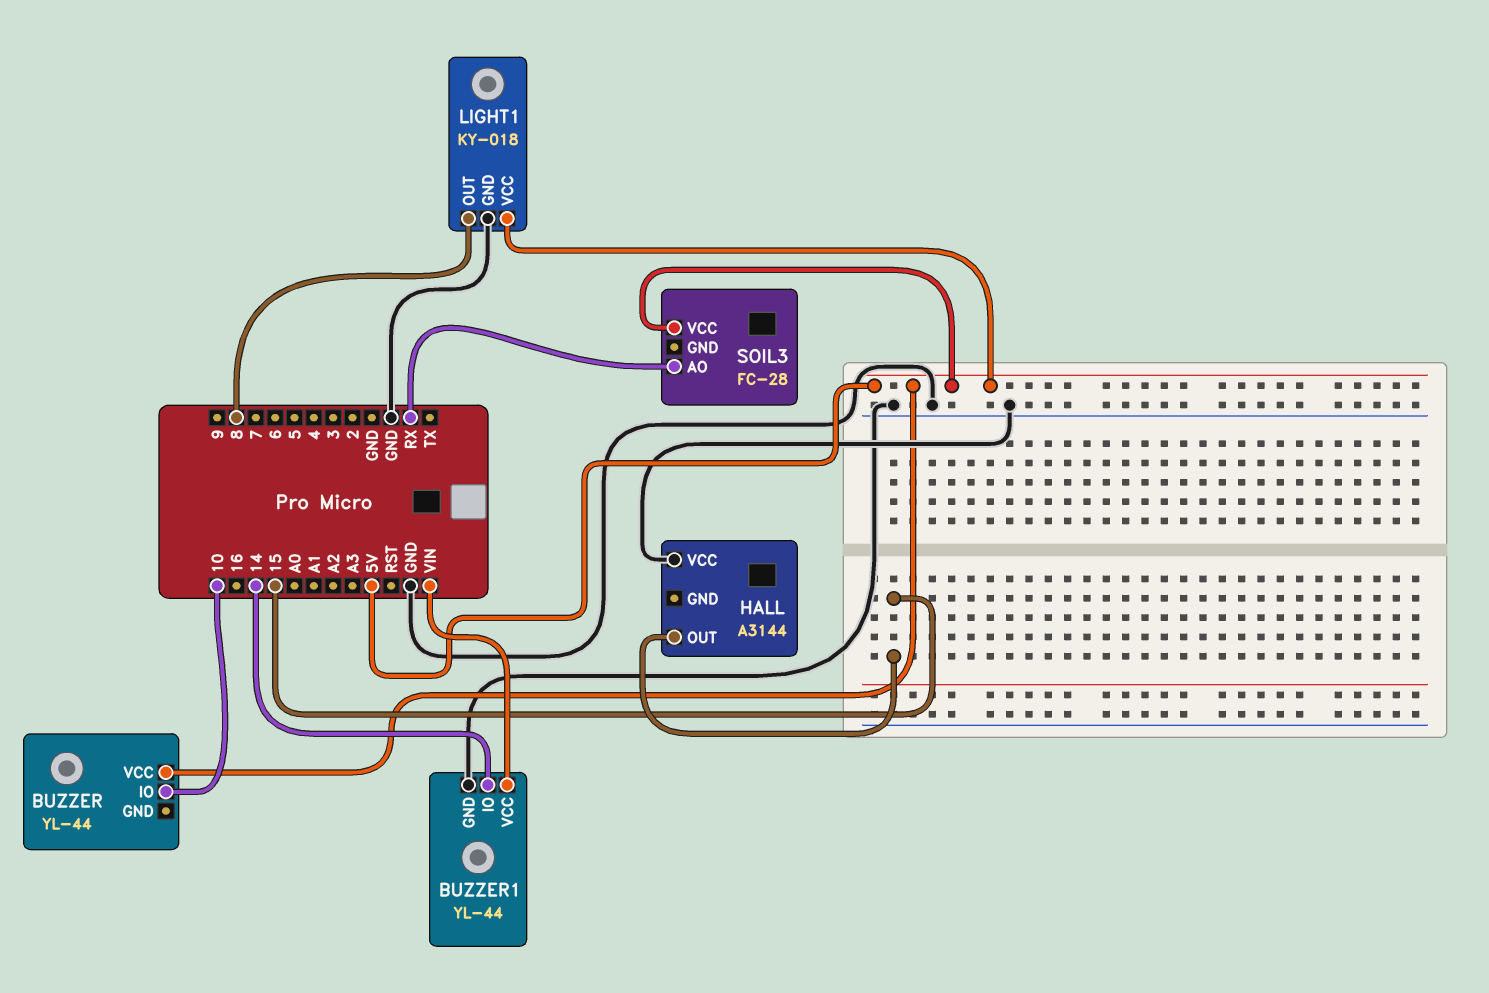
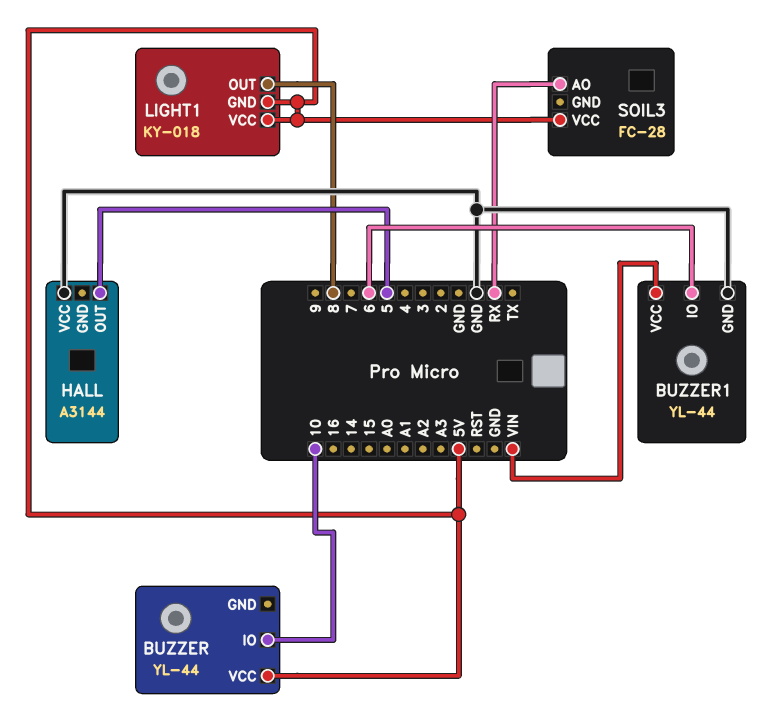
BUZZER1 pin IO: 14 -> 6
HALL pin OUT: 15 -> 5
LIGHT1 pin GND: GND -> 5V

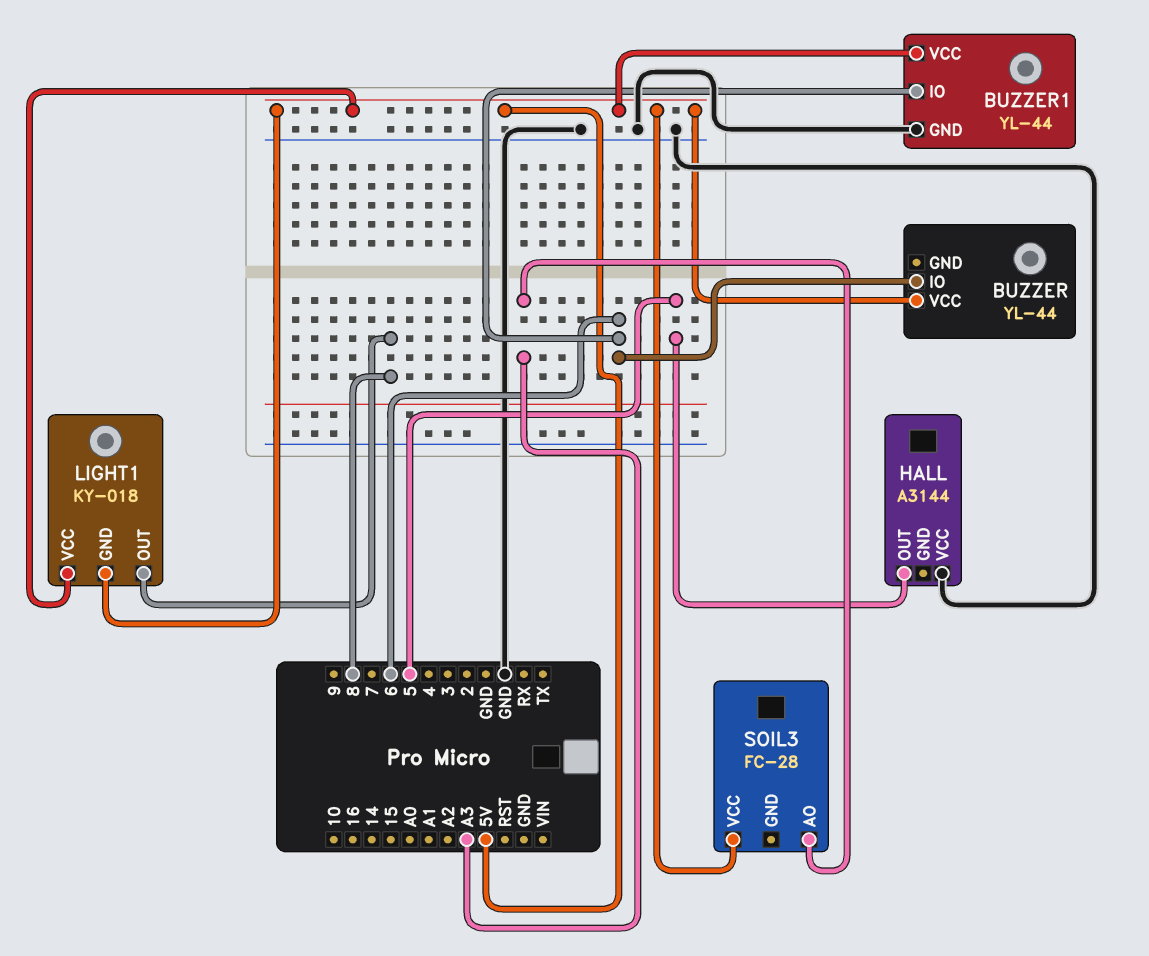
BUZZER pin IO: 10 -> 6
BUZZER1 pin VCC: VIN -> 5V
SOIL3 pin AO: RX -> A3

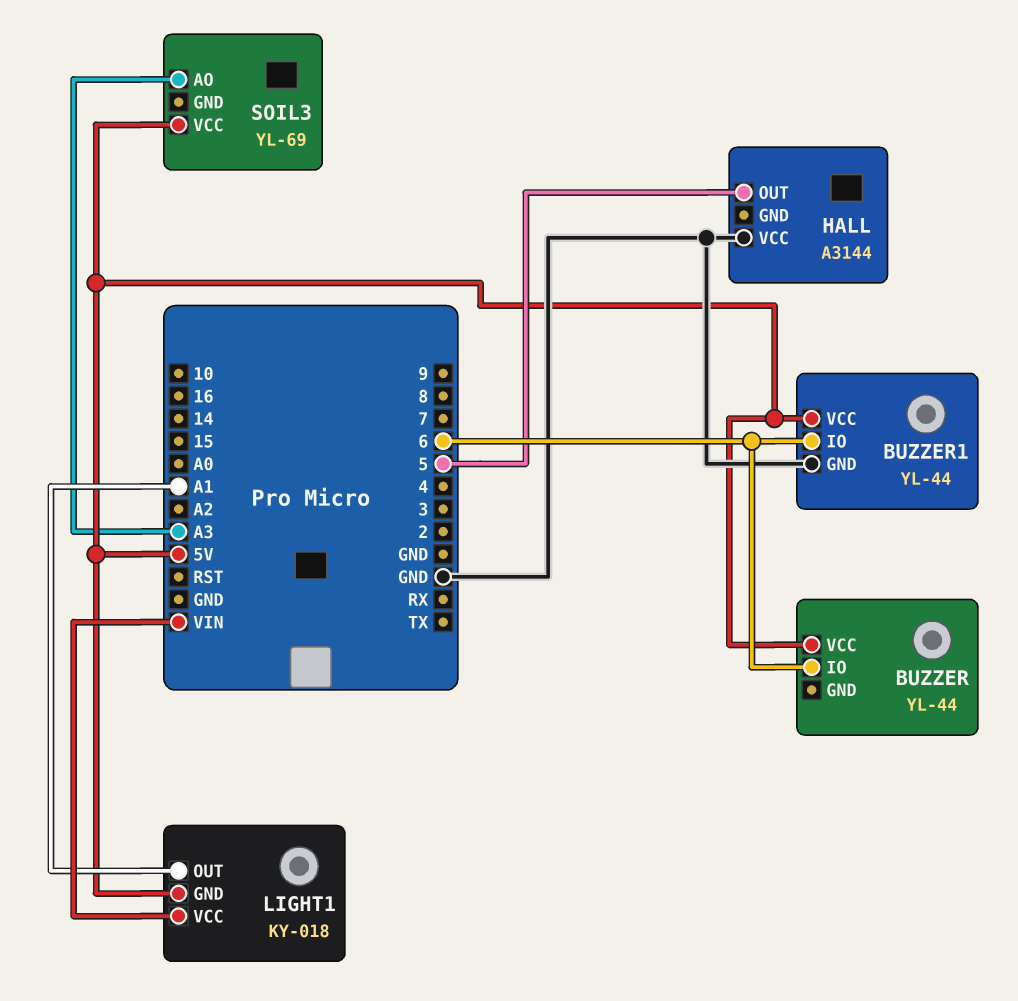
LIGHT1 pin OUT: 8 -> A1
LIGHT1 pin VCC: 5V -> VIN
SOIL3: FC-28 -> YL-69

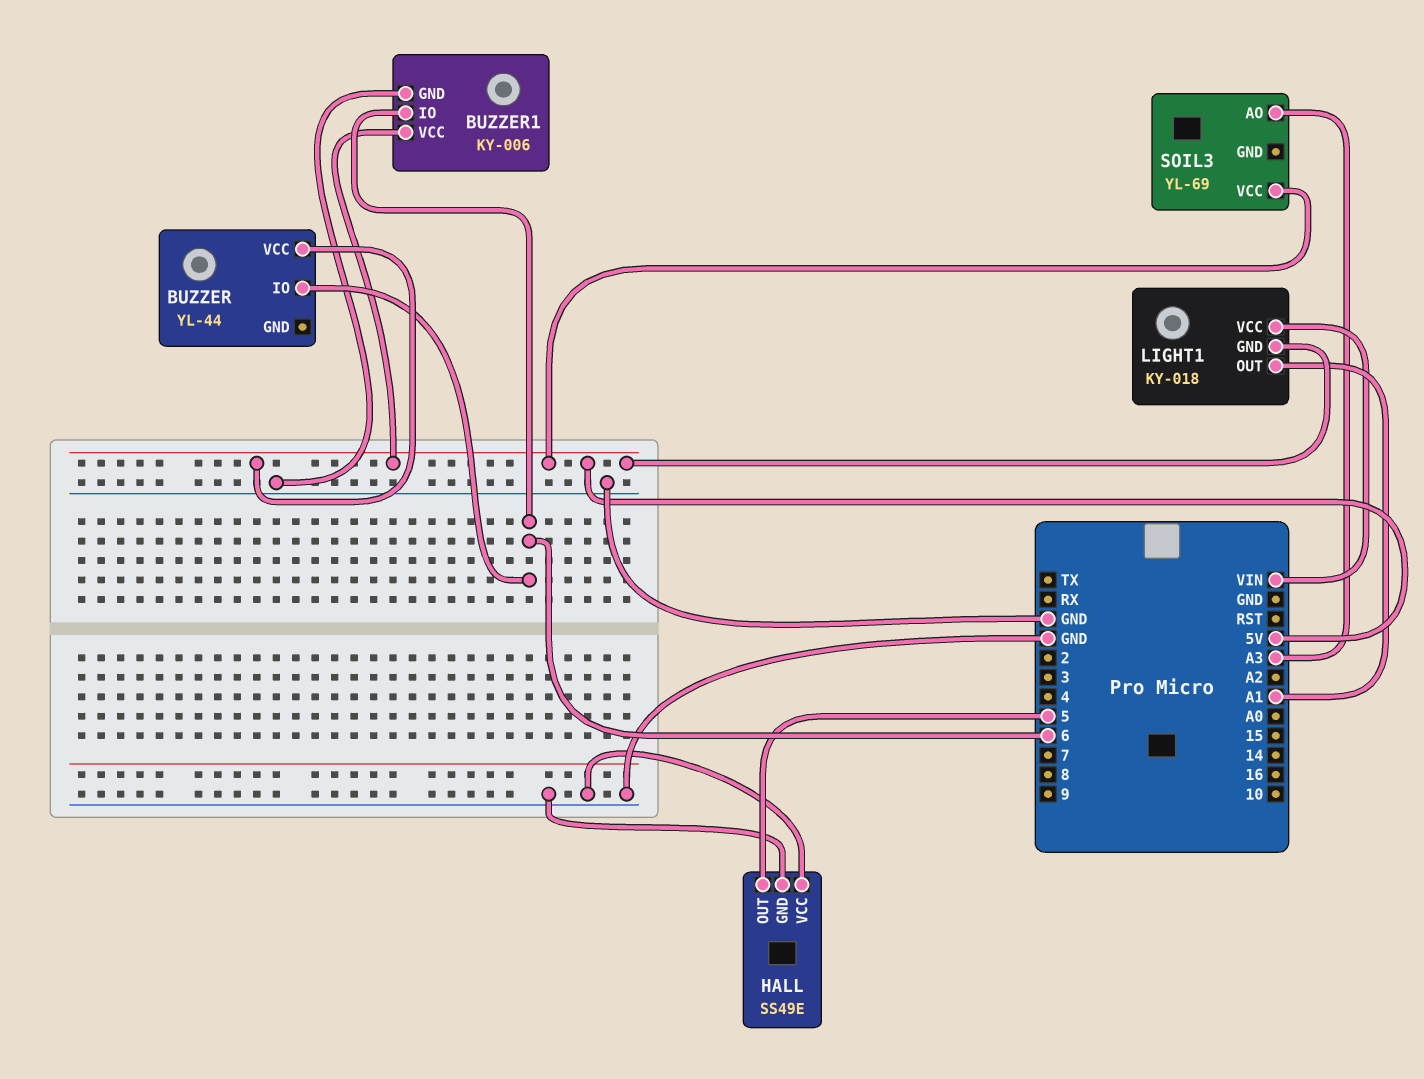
BUZZER1: YL-44 -> KY-006
HALL: A3144 -> SS49E
HALL pin GND: none -> GND

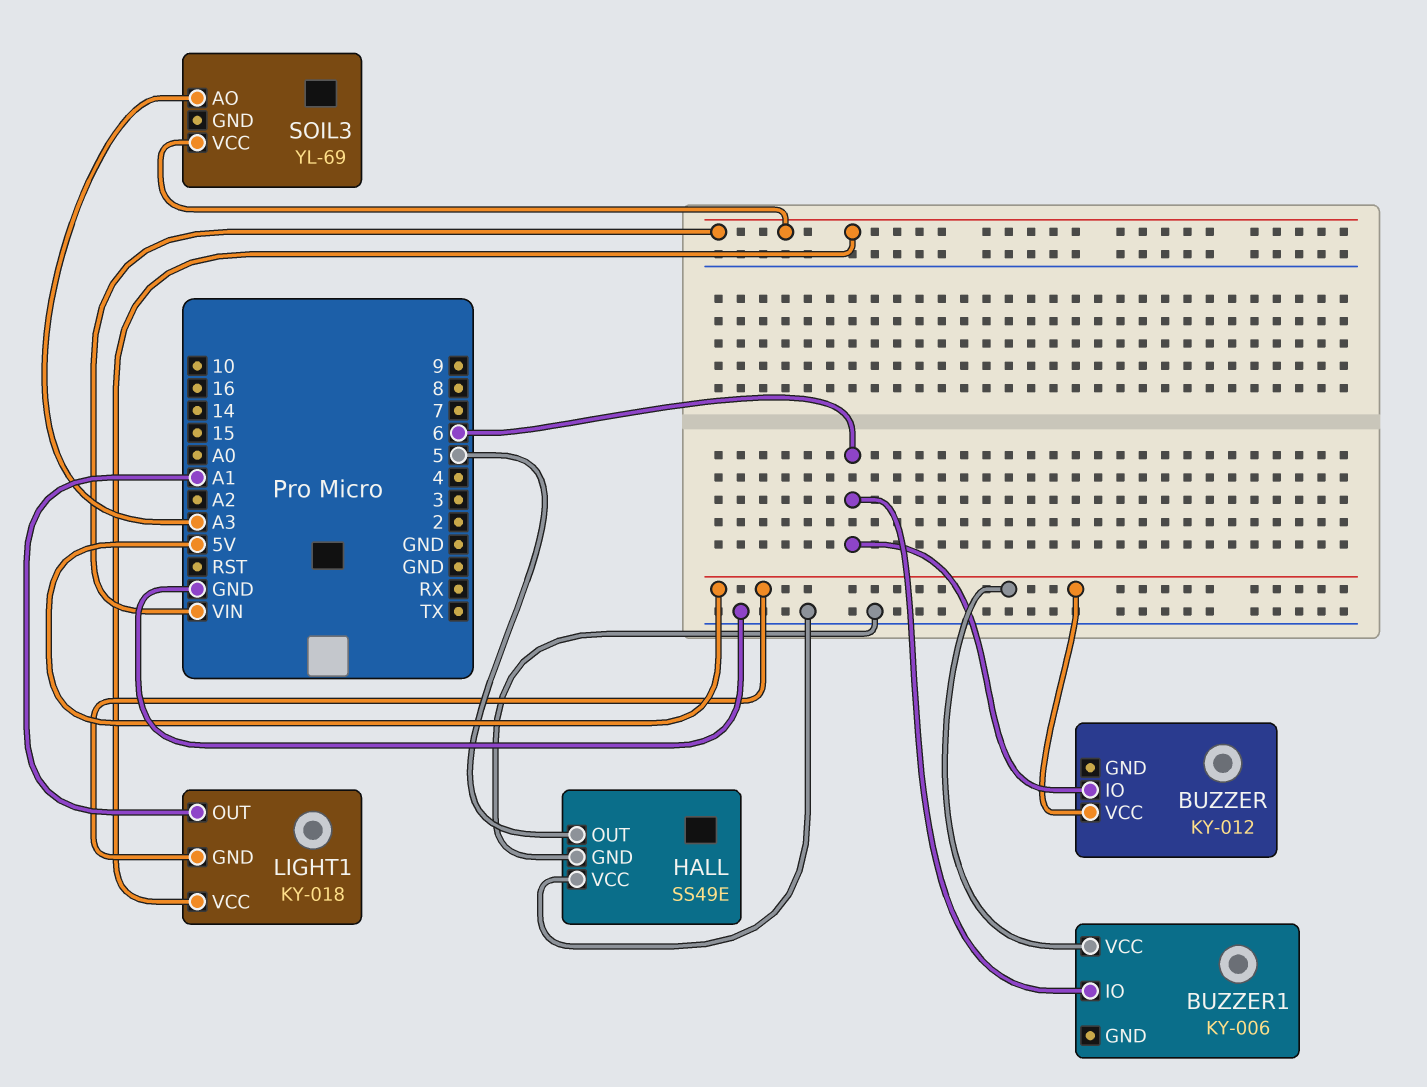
BUZZER: YL-44 -> KY-012
BUZZER1 pin GND: GND -> none
SOIL3 pin VCC: 5V -> VIN

